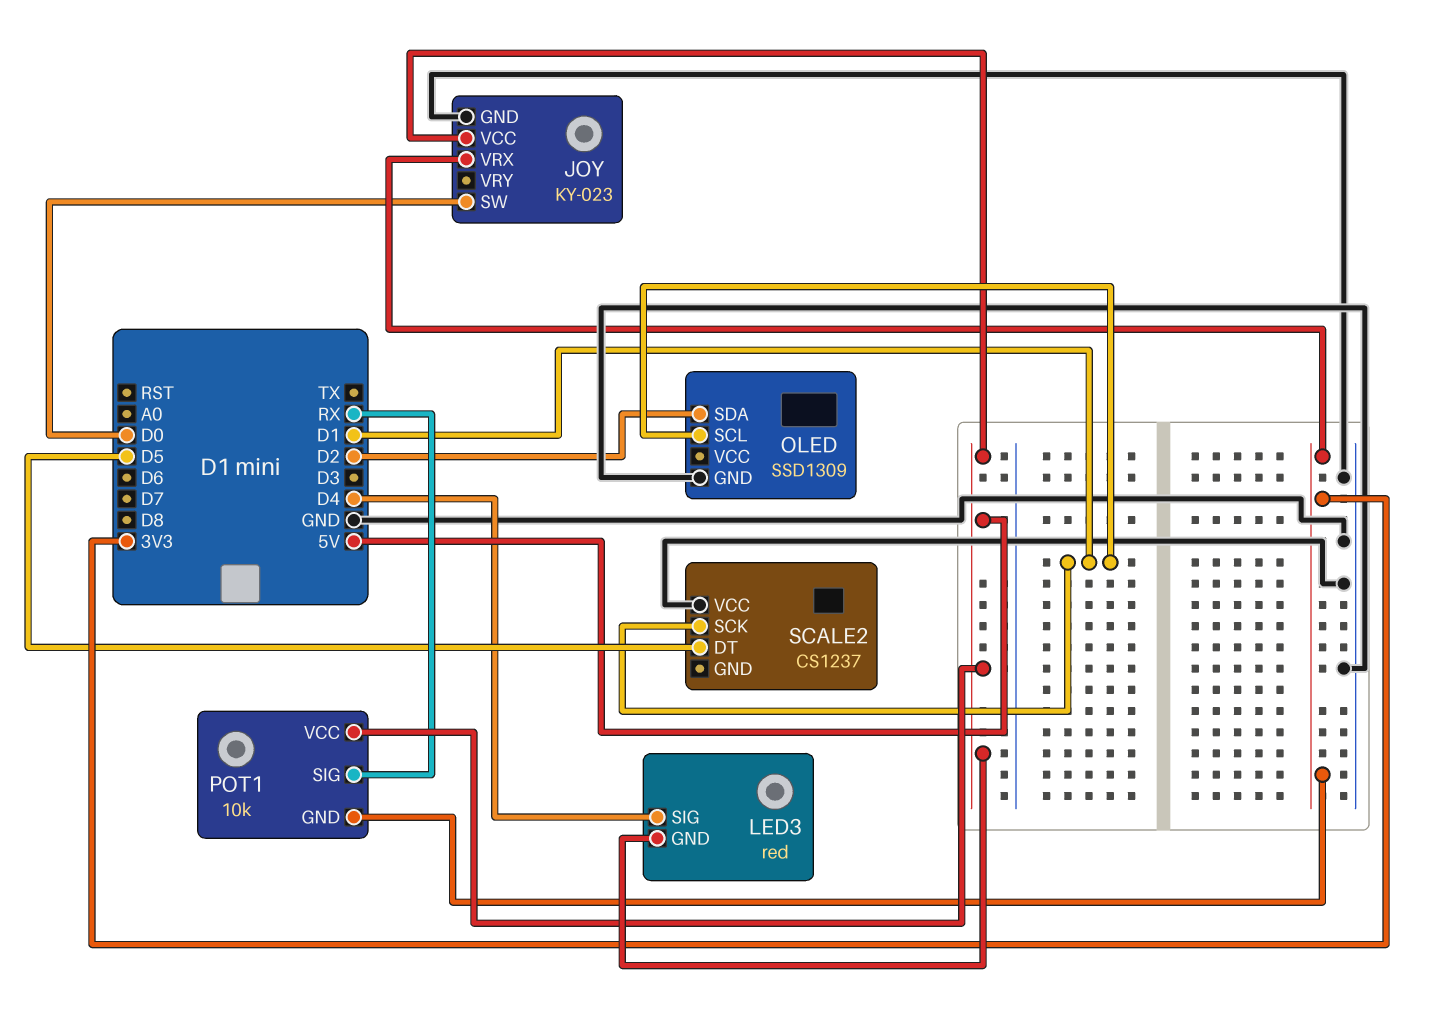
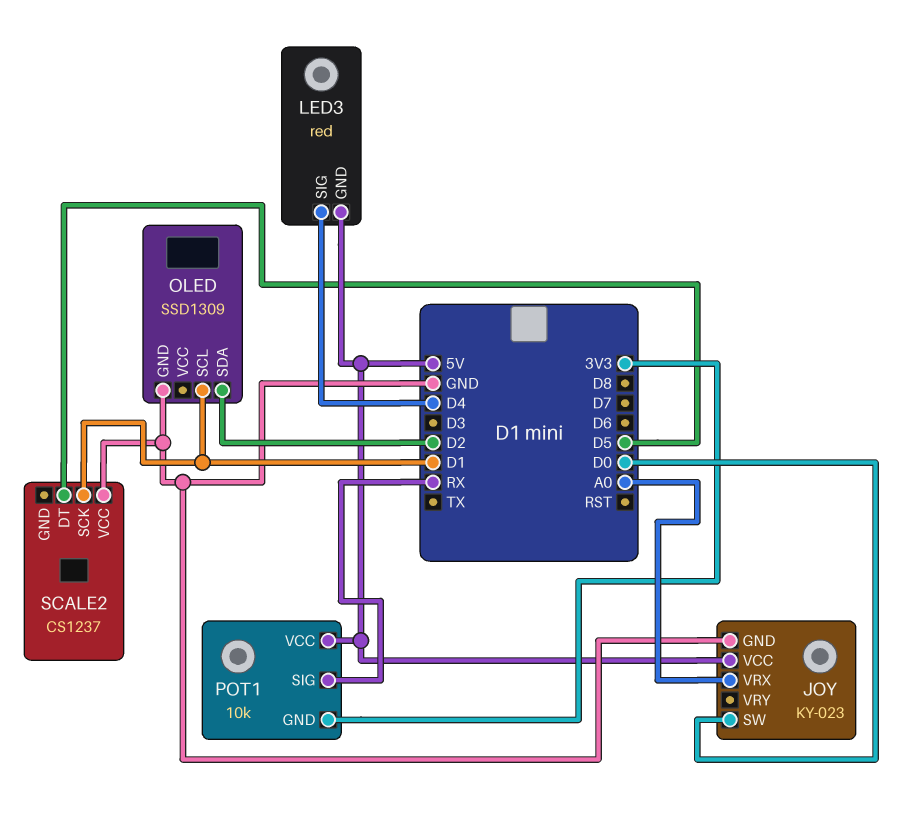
JOY pin VRX: 3V3 -> A0

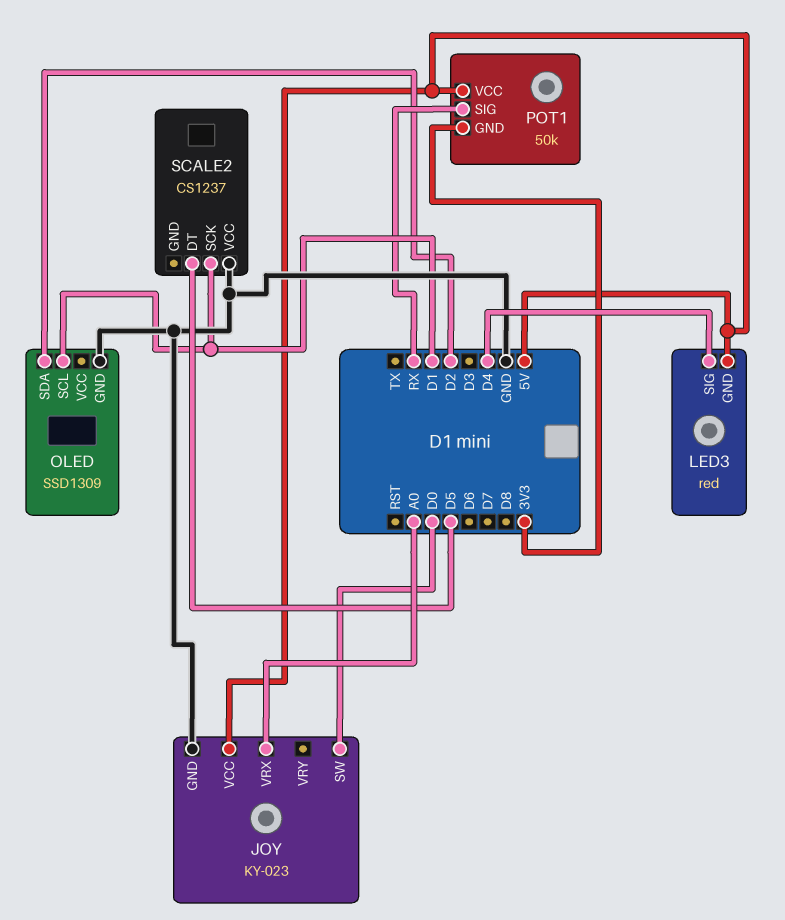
POT1: 10k -> 50k

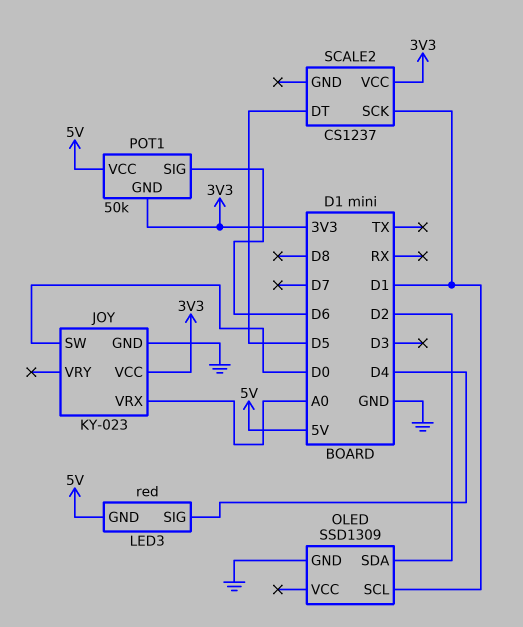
JOY pin VCC: 5V -> 3V3
POT1 pin SIG: RX -> D6
SCALE2 pin VCC: GND -> 3V3

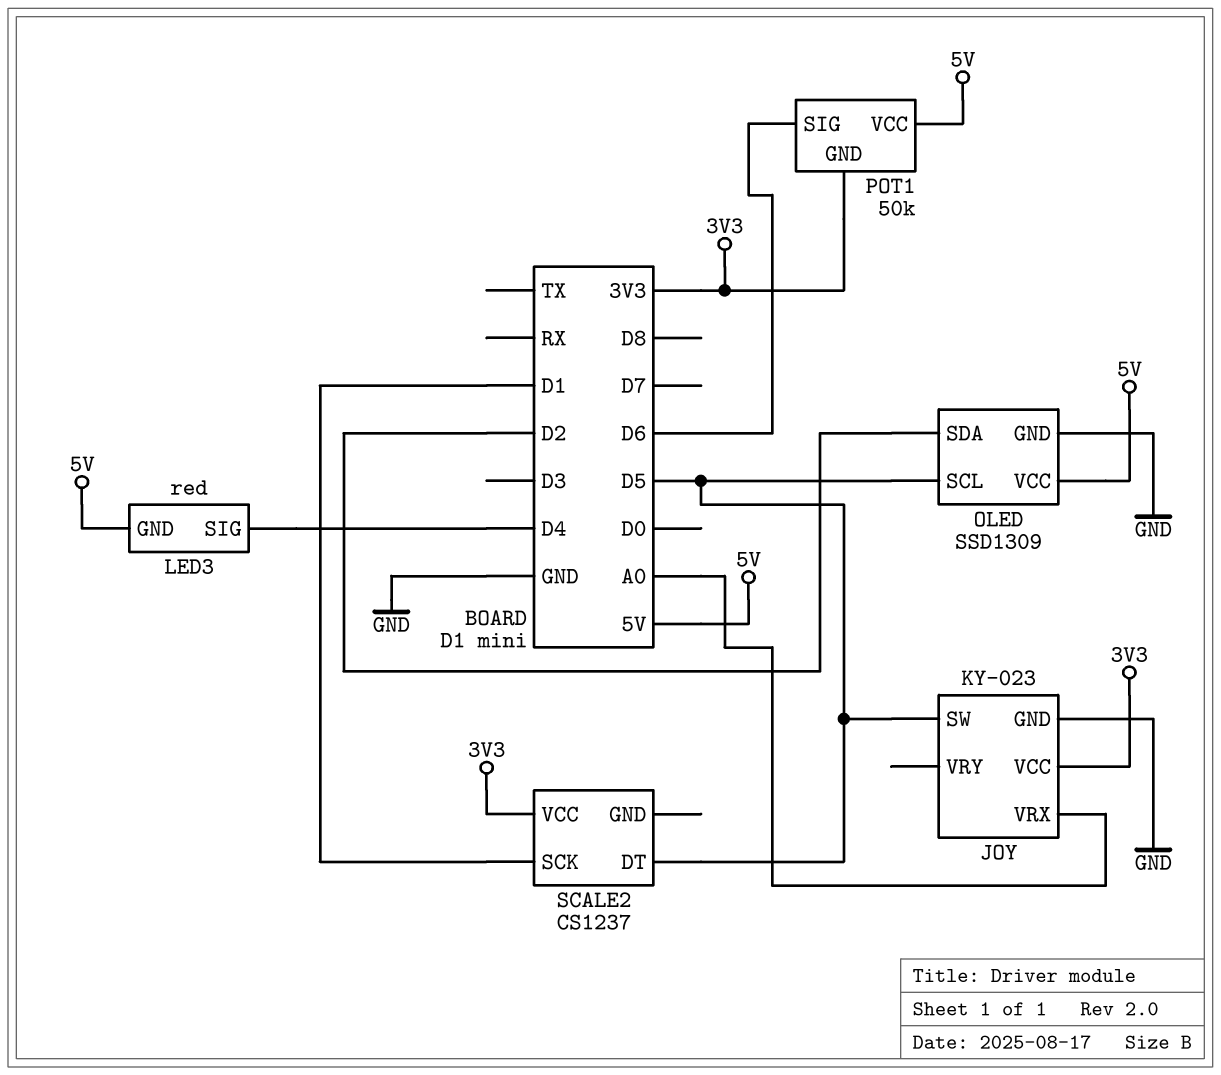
JOY pin SW: D0 -> D5
OLED pin SCL: D1 -> D5
OLED pin VCC: none -> 5V

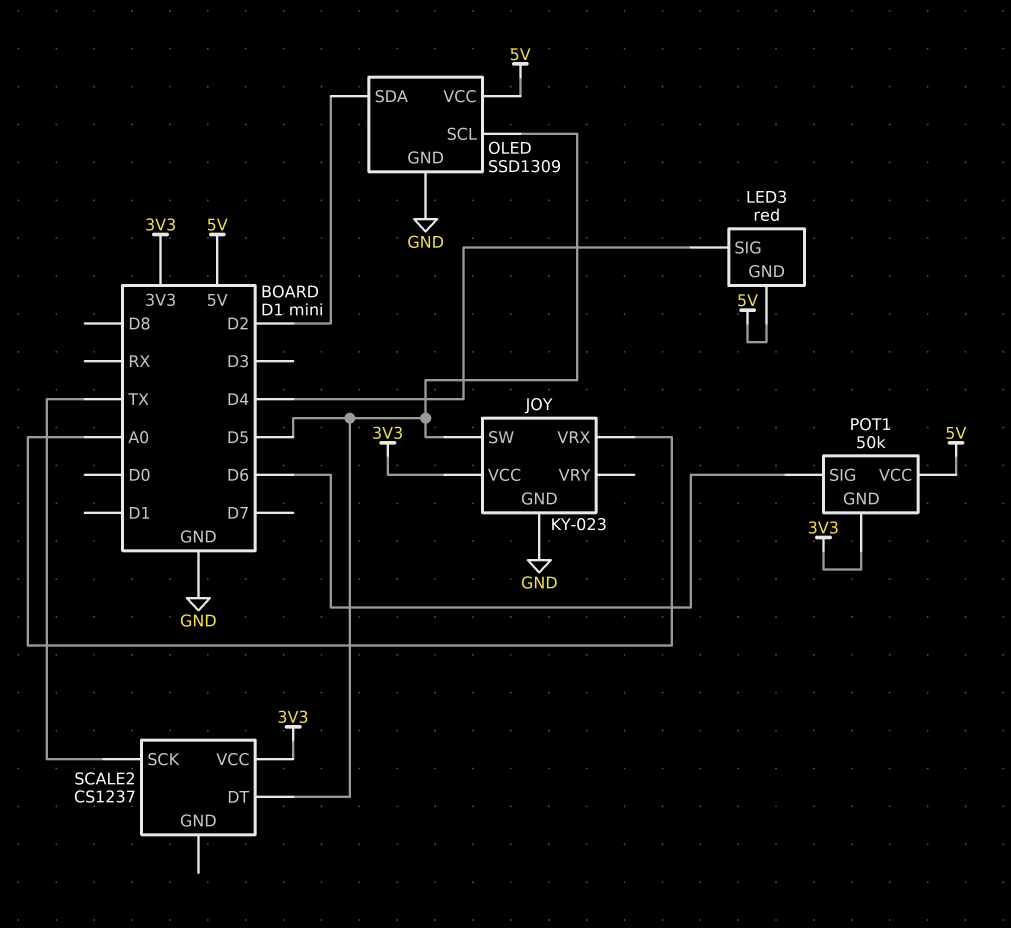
SCALE2 pin SCK: D1 -> TX

